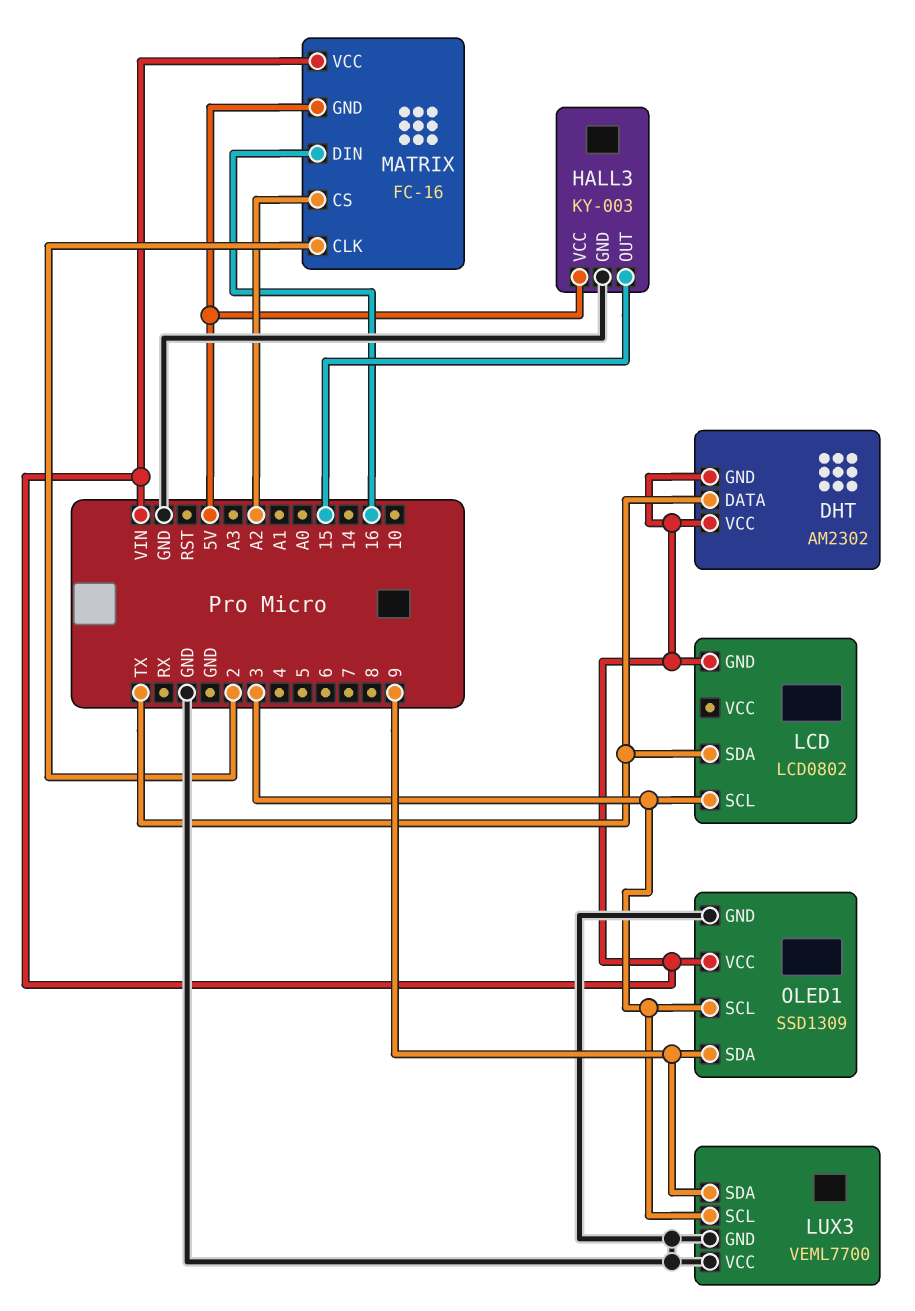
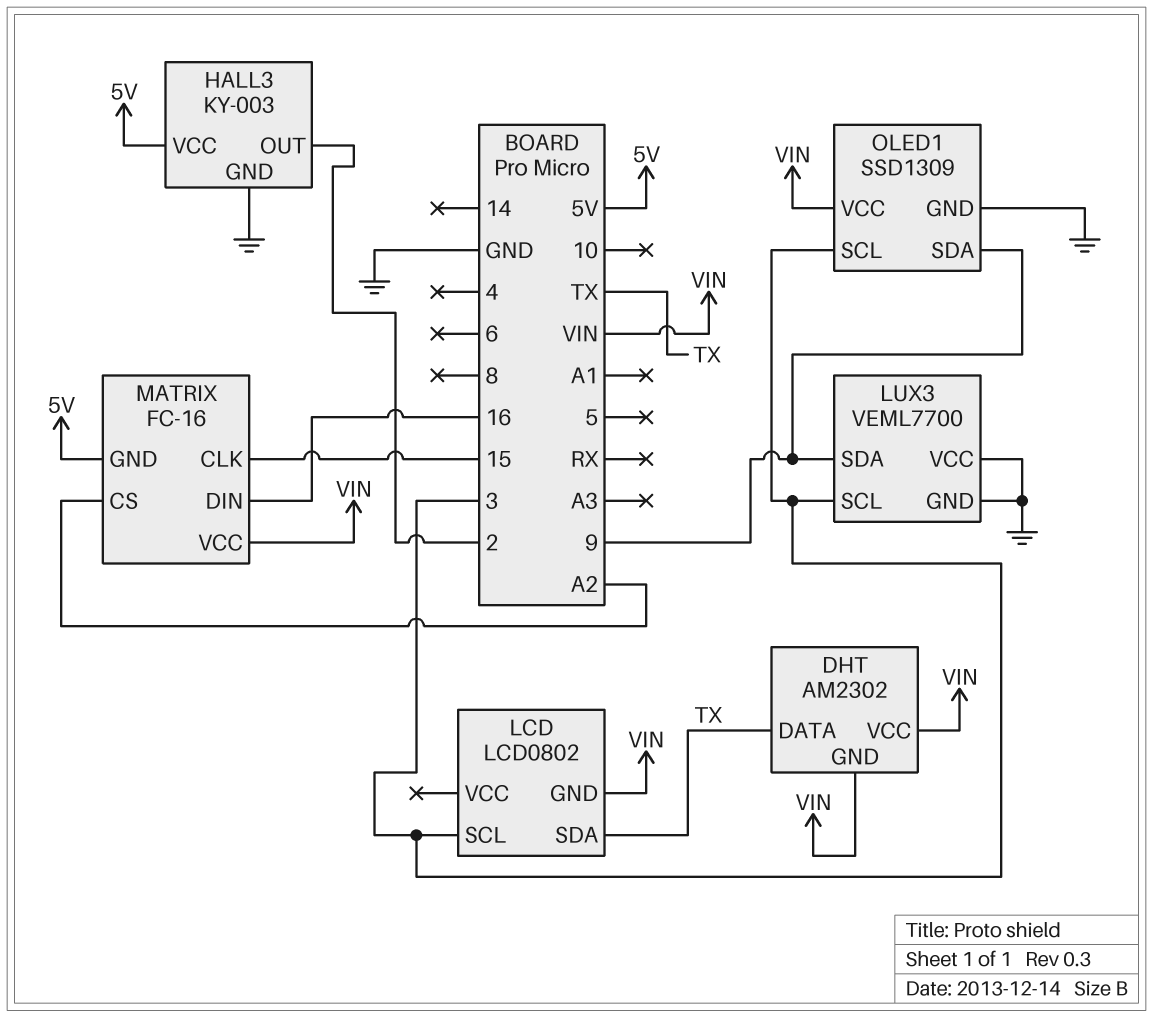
HALL3 pin OUT: 15 -> 2
MATRIX pin CLK: 2 -> 15

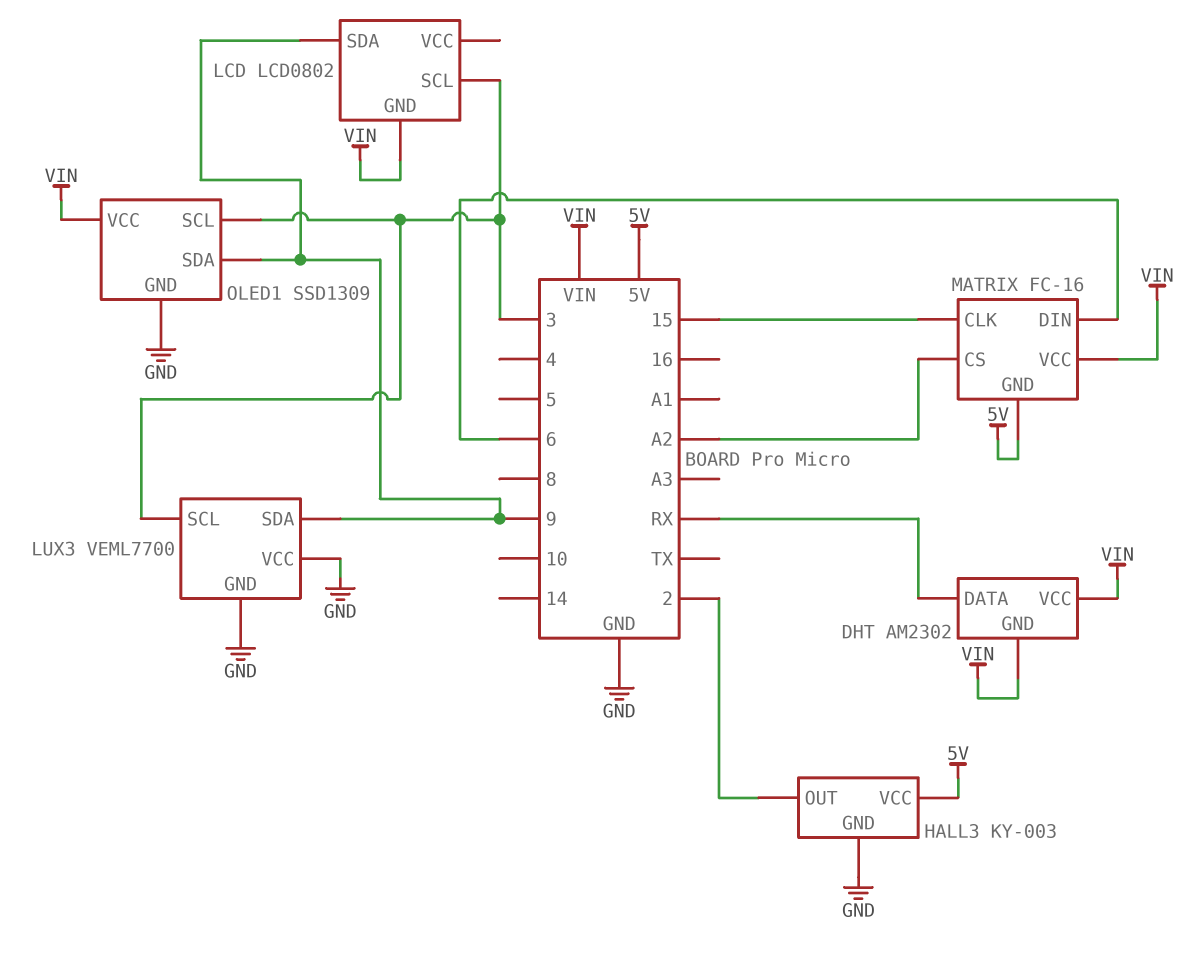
DHT pin DATA: TX -> RX
LCD pin SDA: TX -> 9
MATRIX pin DIN: 16 -> 6

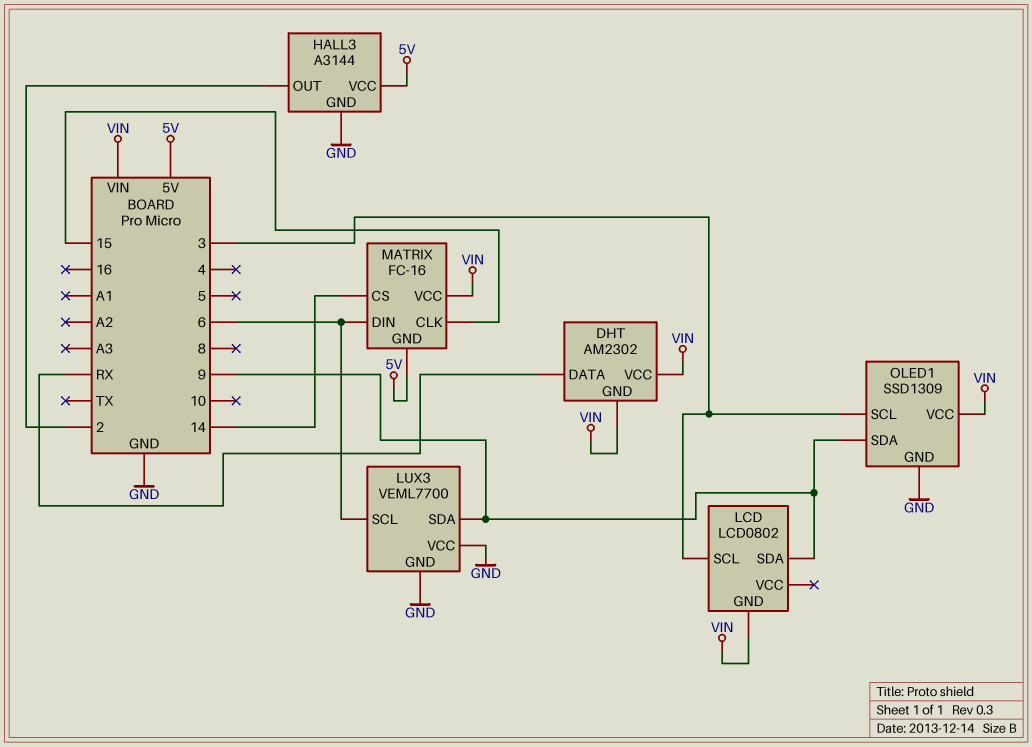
HALL3: KY-003 -> A3144
LUX3 pin SCL: 3 -> 6
MATRIX pin CS: A2 -> 14

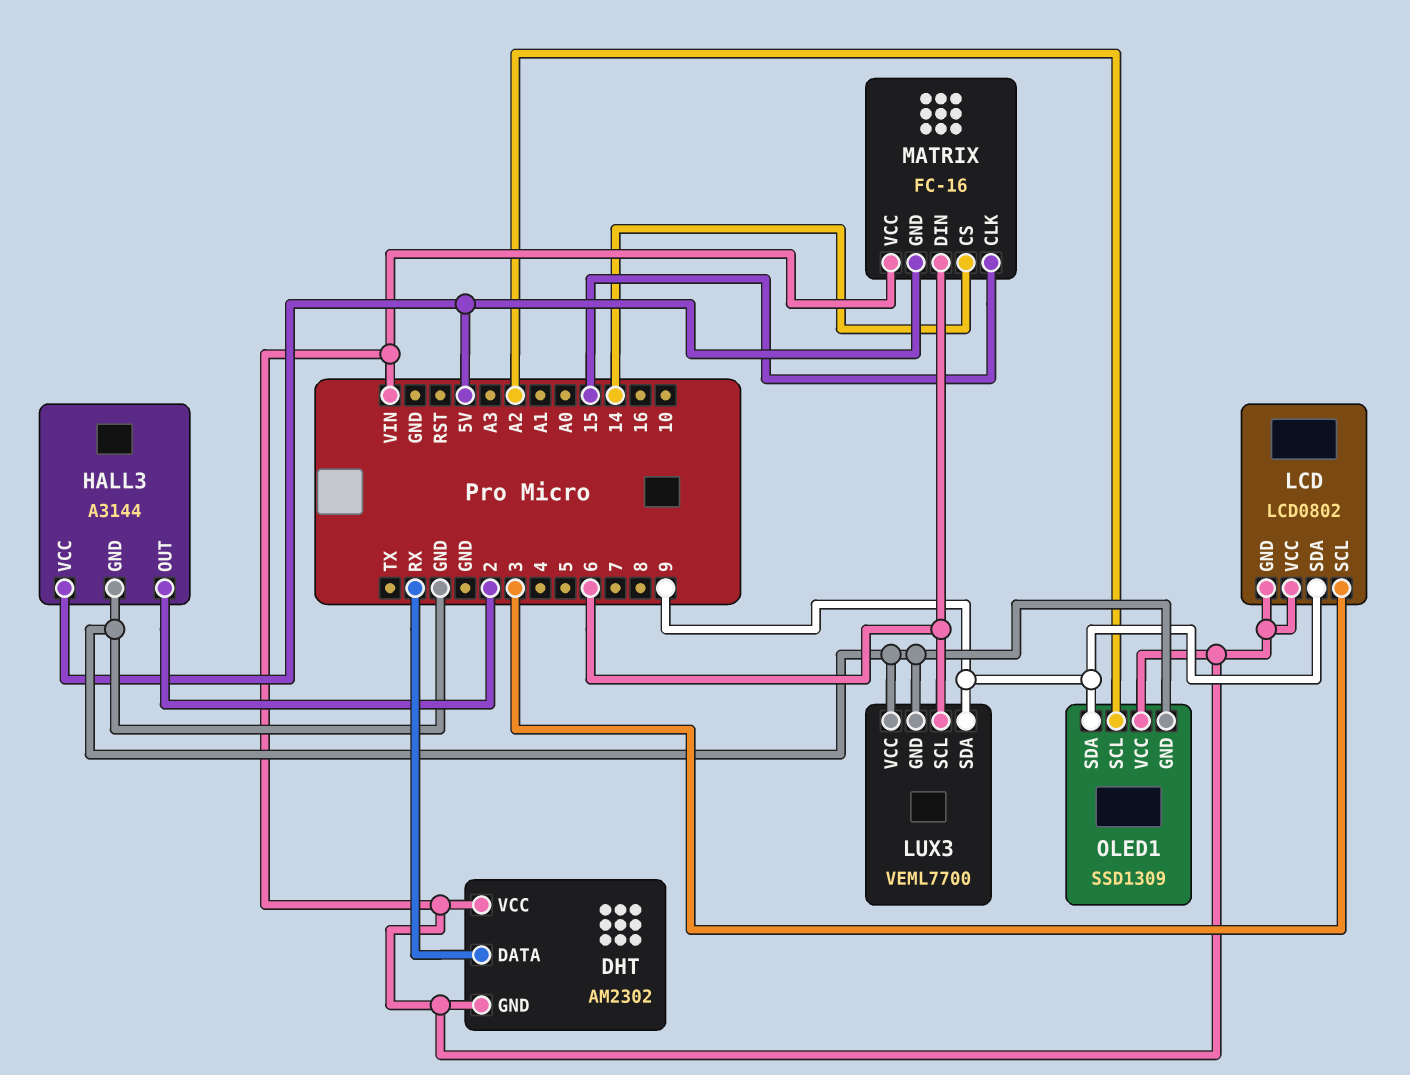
LCD pin VCC: none -> VIN
OLED1 pin SCL: 3 -> A2

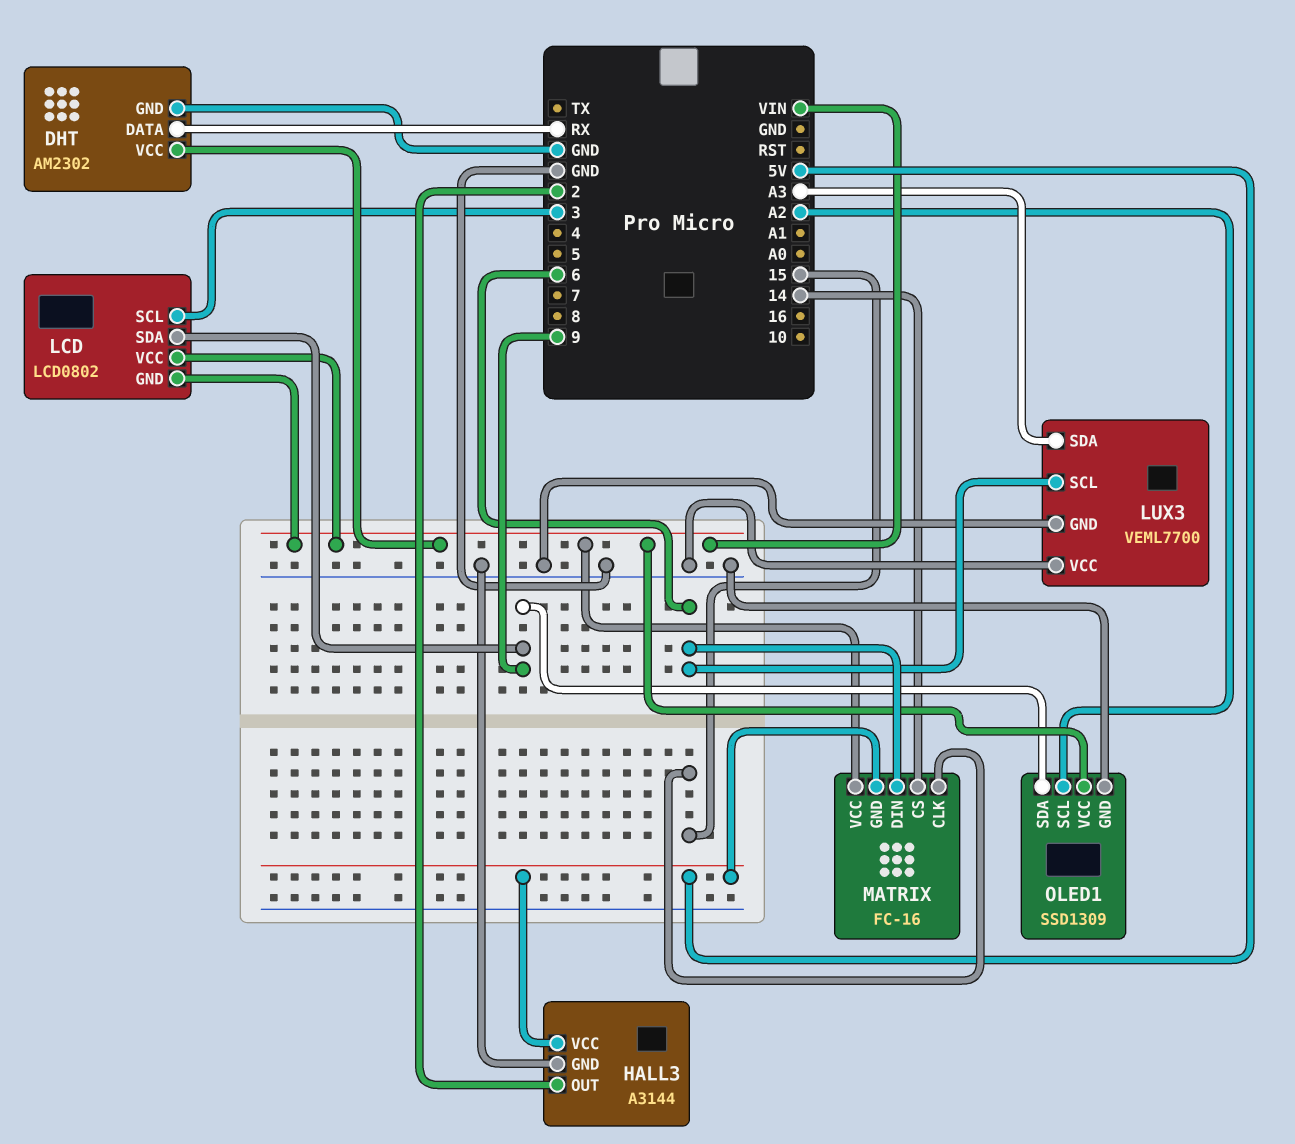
DHT pin GND: VIN -> GND
LUX3 pin SDA: 9 -> A3

